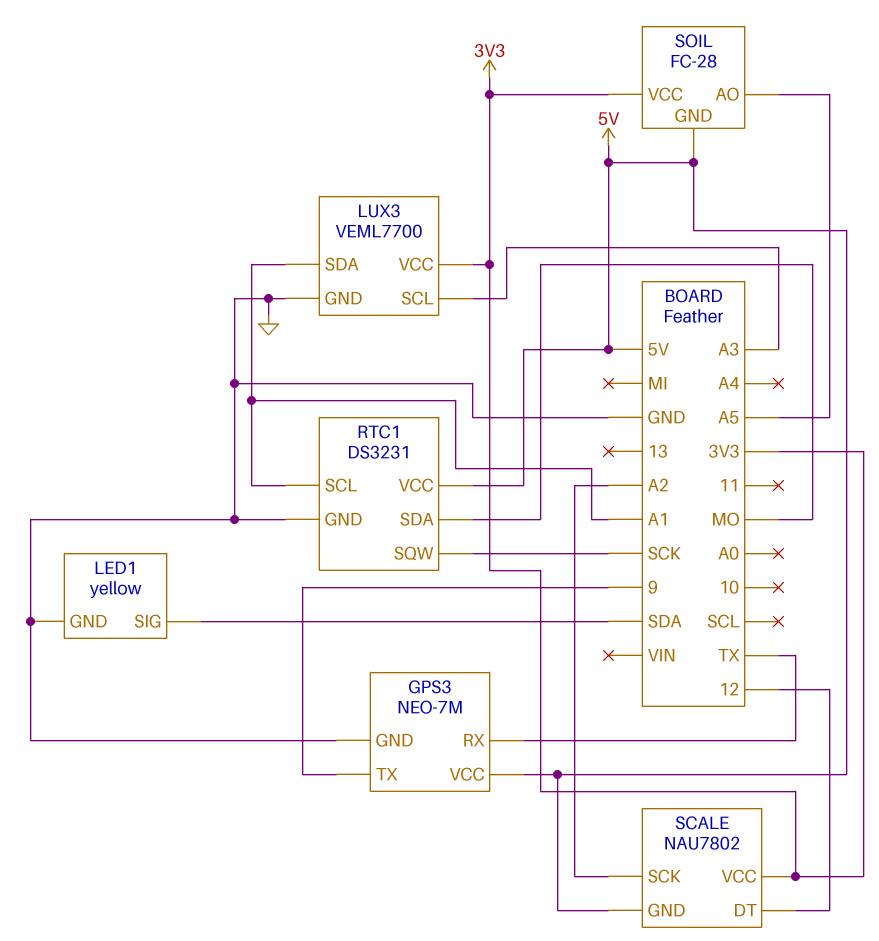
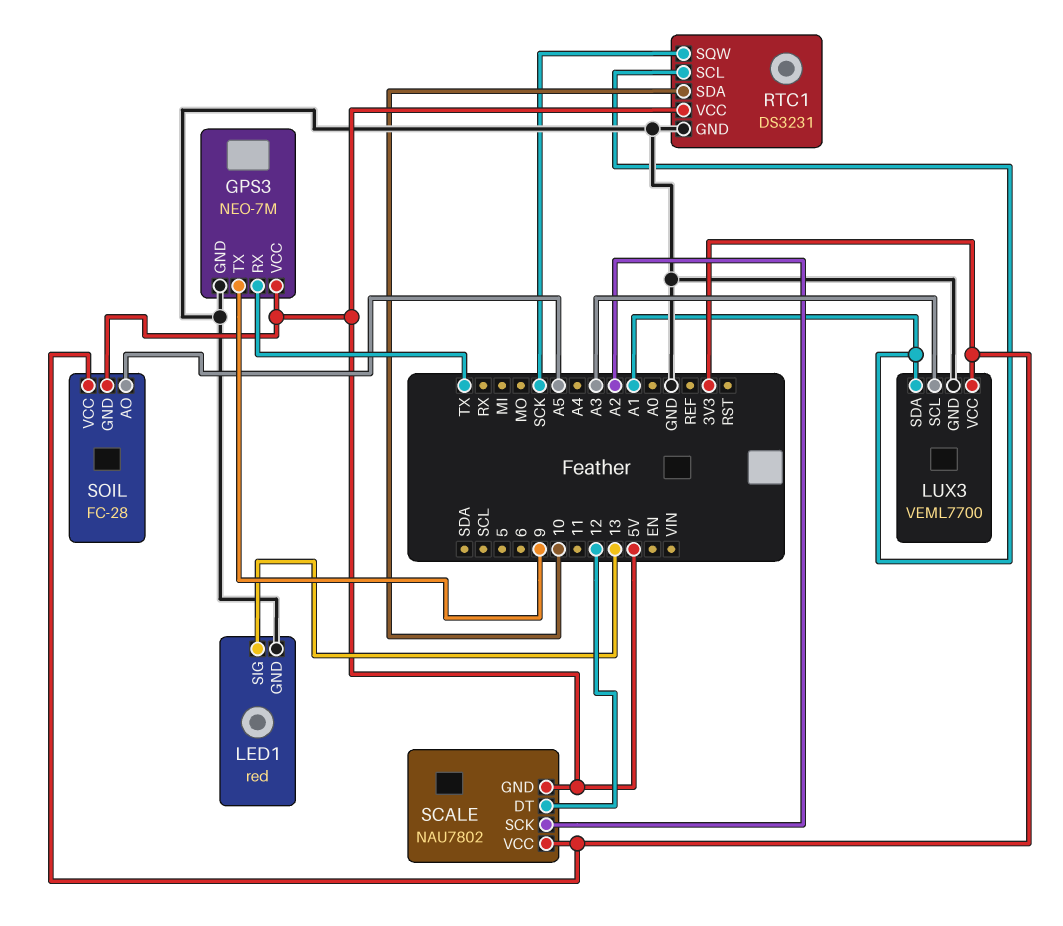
LED1: yellow -> red
LED1 pin SIG: SDA -> 13
RTC1 pin SDA: MO -> 10

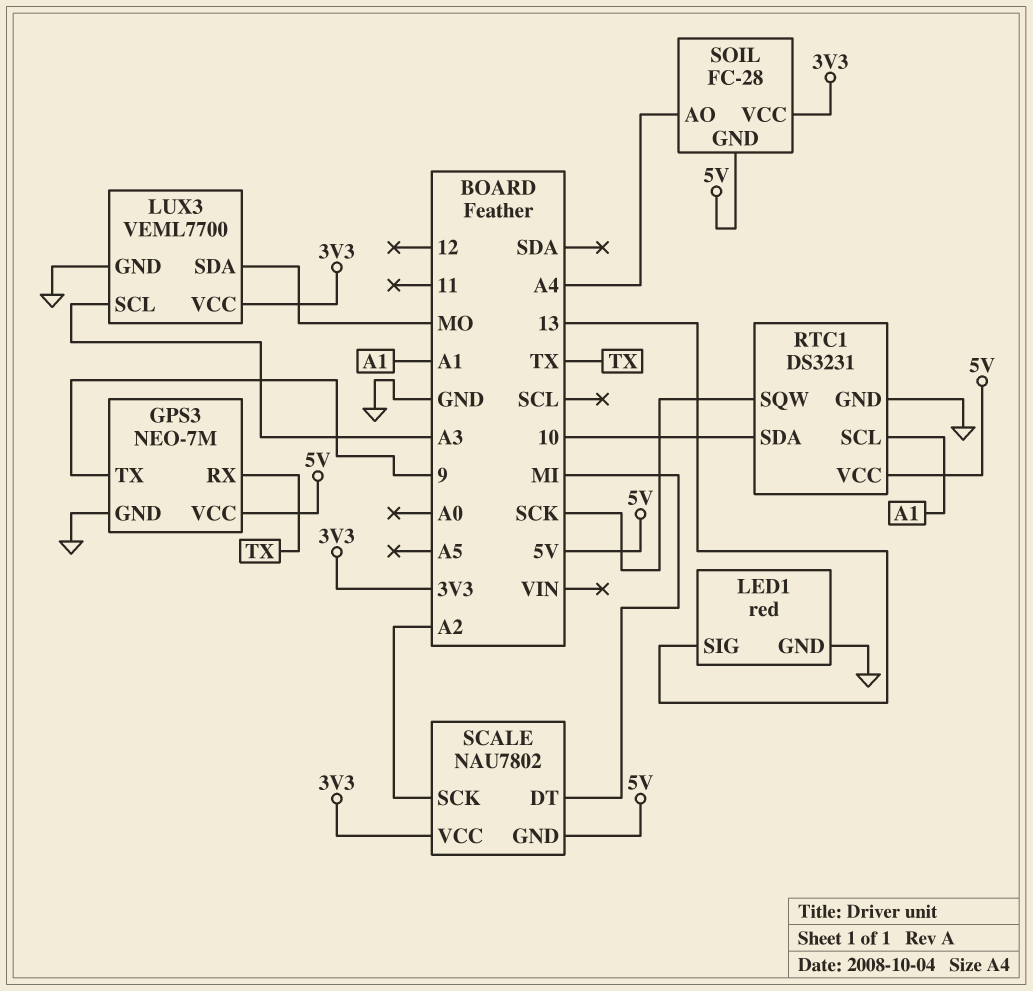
LUX3 pin SDA: A1 -> MO
SCALE pin DT: 12 -> MI
SOIL pin AO: A5 -> A4

